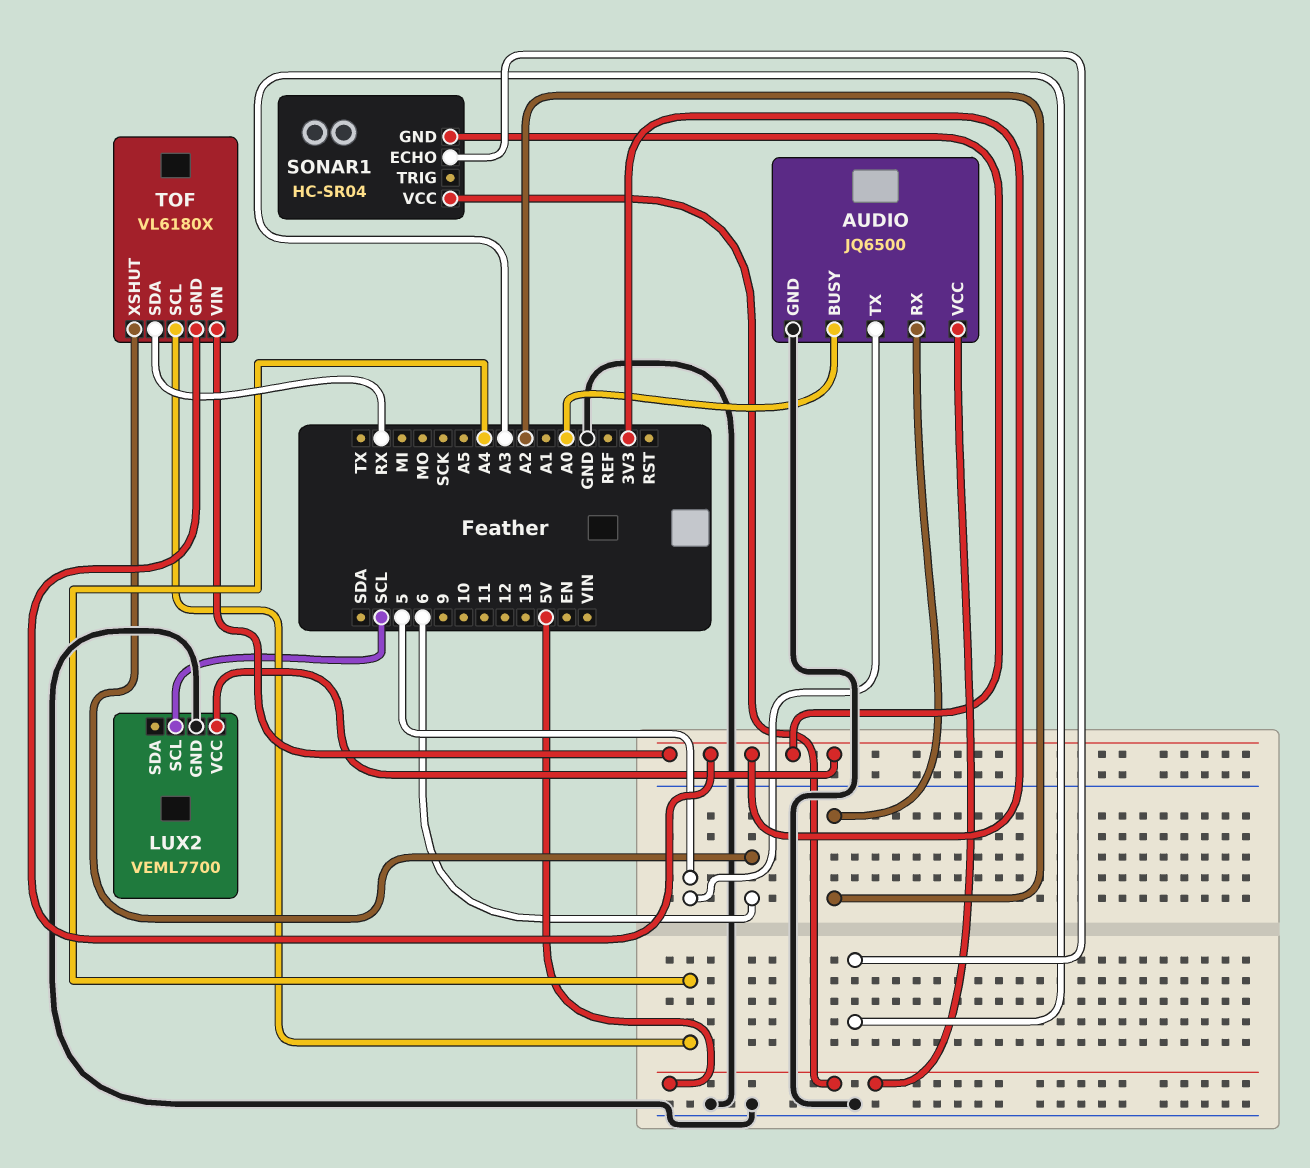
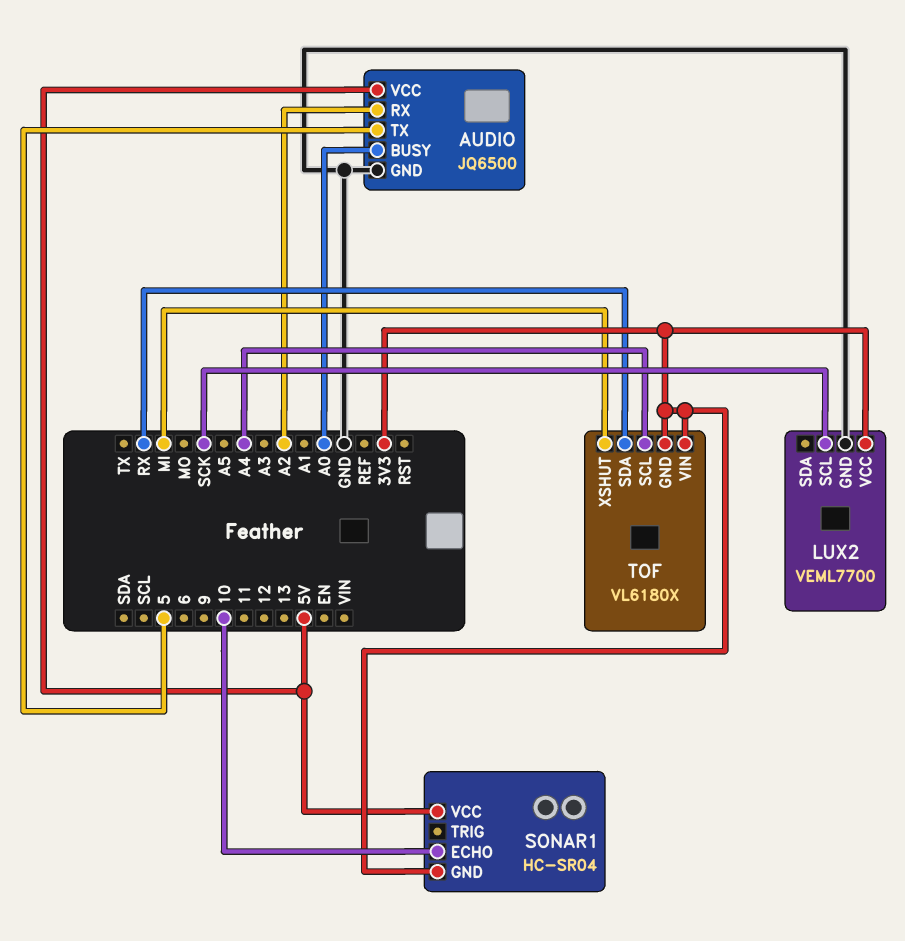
LUX2 pin SCL: SCL -> SCK
SONAR1 pin ECHO: A3 -> 10
TOF pin XSHUT: 6 -> MI

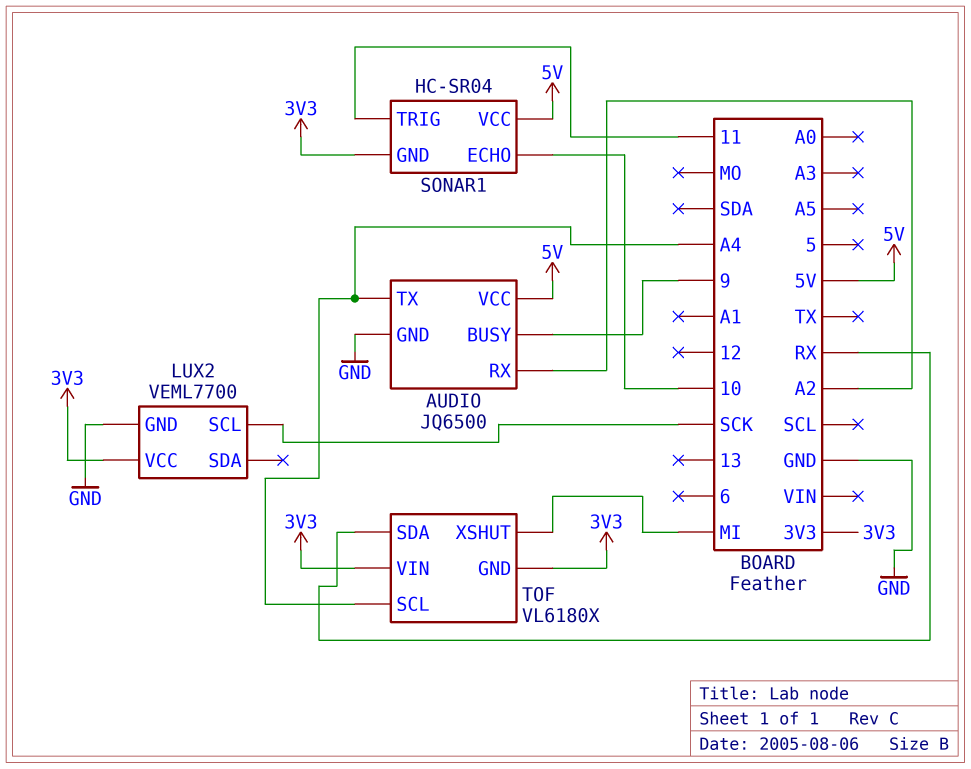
AUDIO pin BUSY: A0 -> 9
AUDIO pin TX: 5 -> A4
SONAR1 pin TRIG: none -> 11

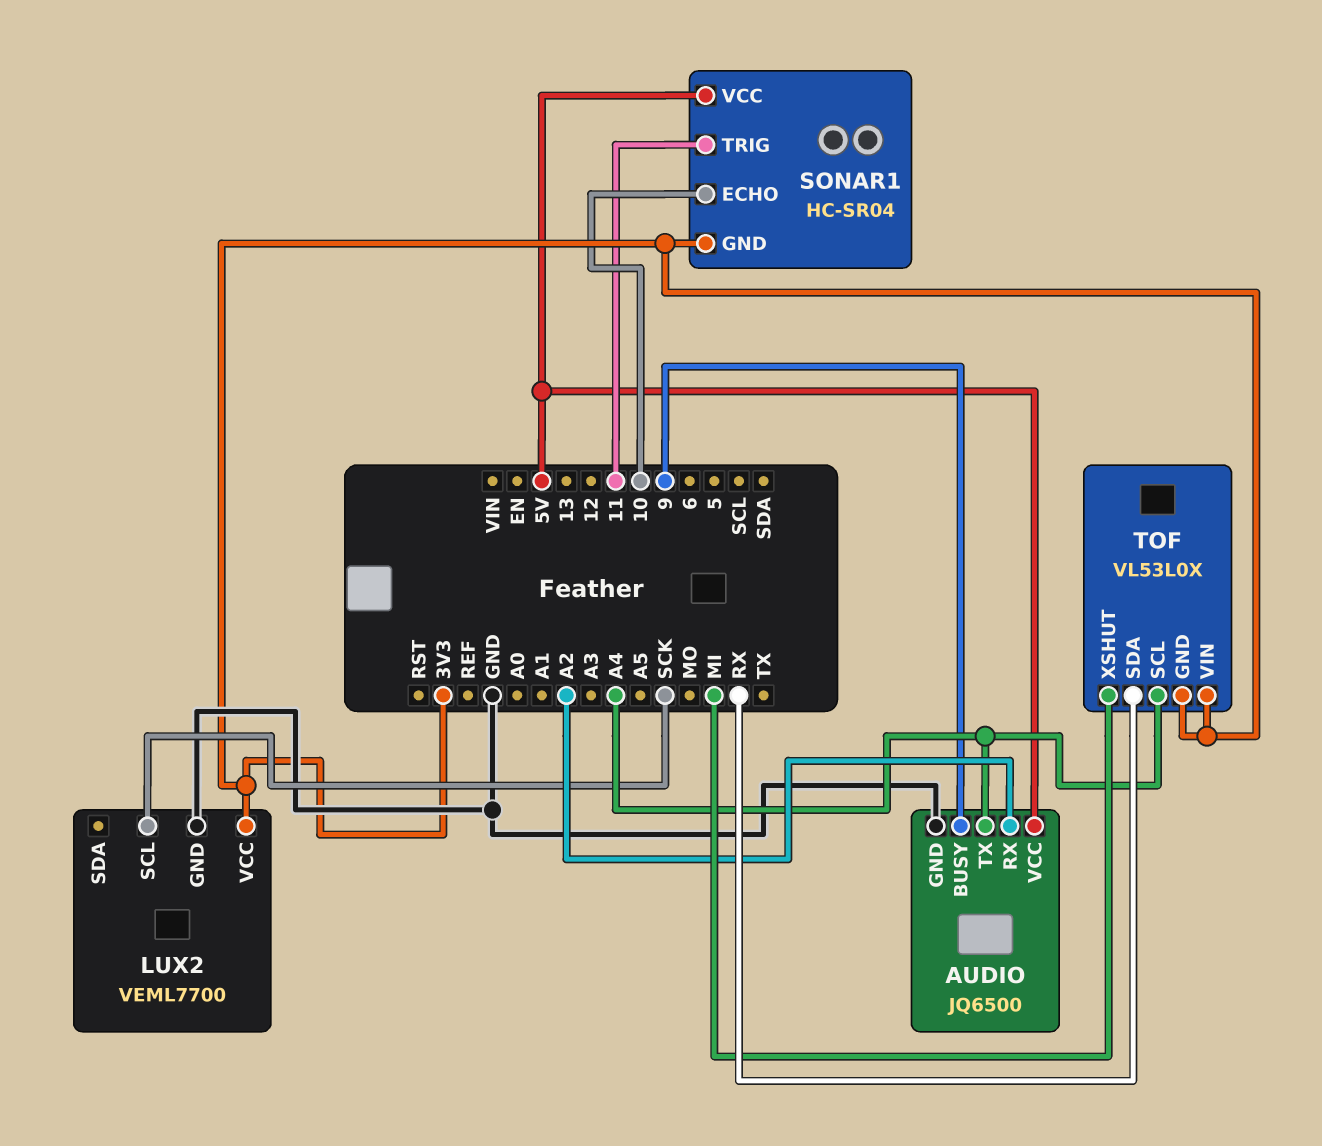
TOF: VL6180X -> VL53L0X

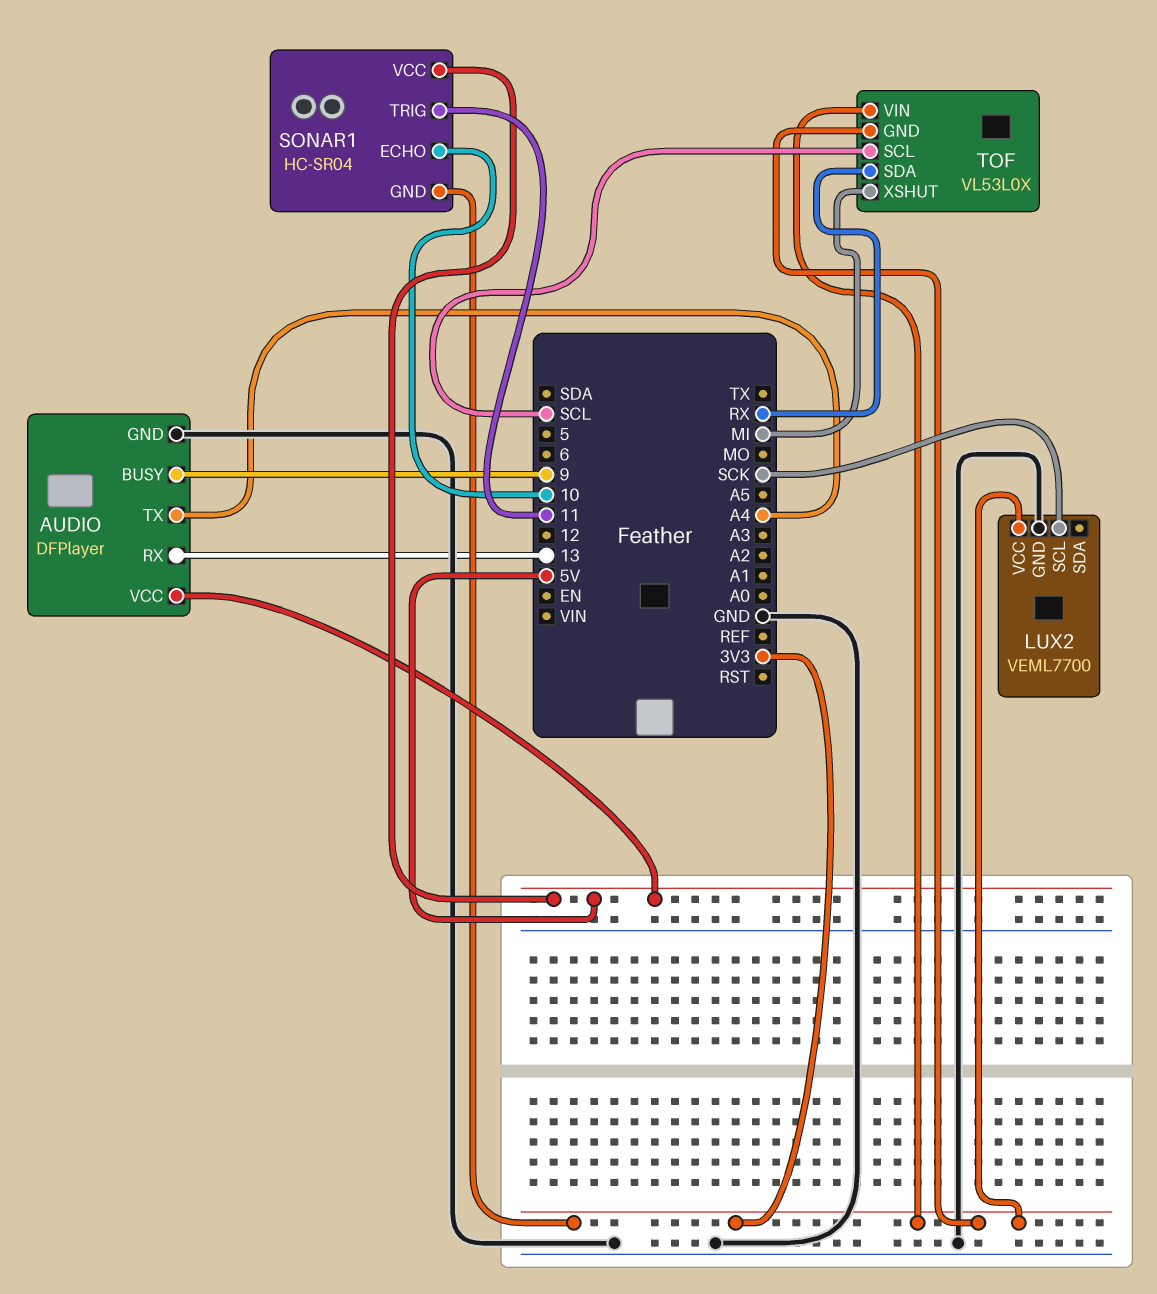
AUDIO: JQ6500 -> DFPlayer
AUDIO pin RX: A2 -> 13
TOF pin SCL: A4 -> SCL

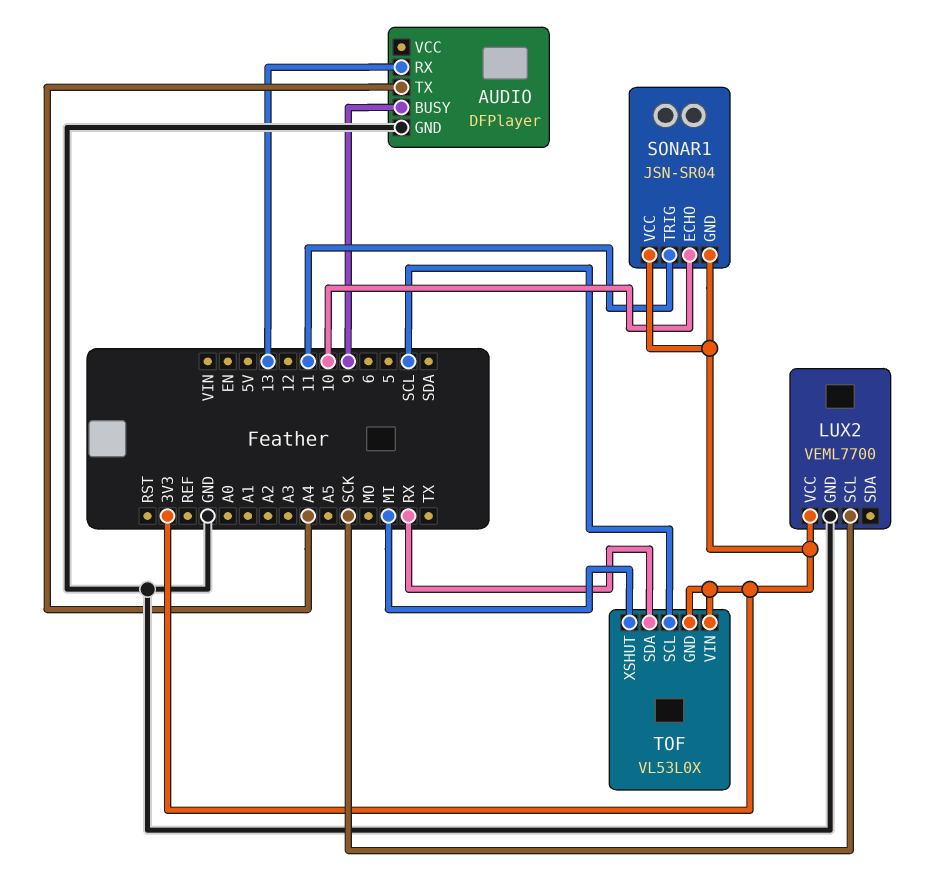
AUDIO pin VCC: 5V -> none
SONAR1: HC-SR04 -> JSN-SR04
SONAR1 pin VCC: 5V -> 3V3

